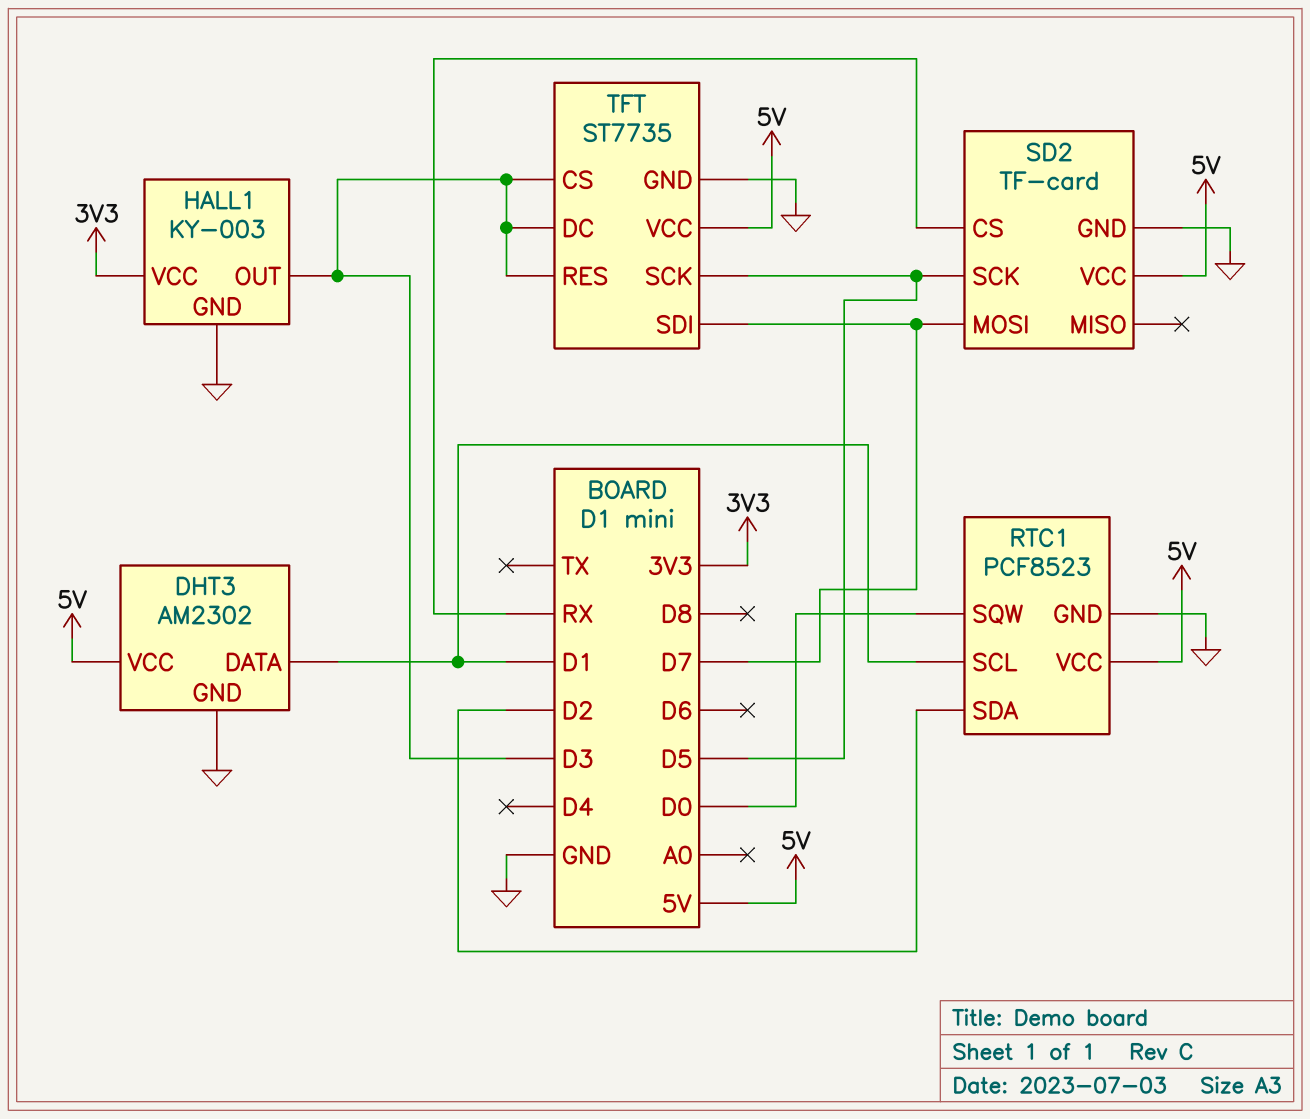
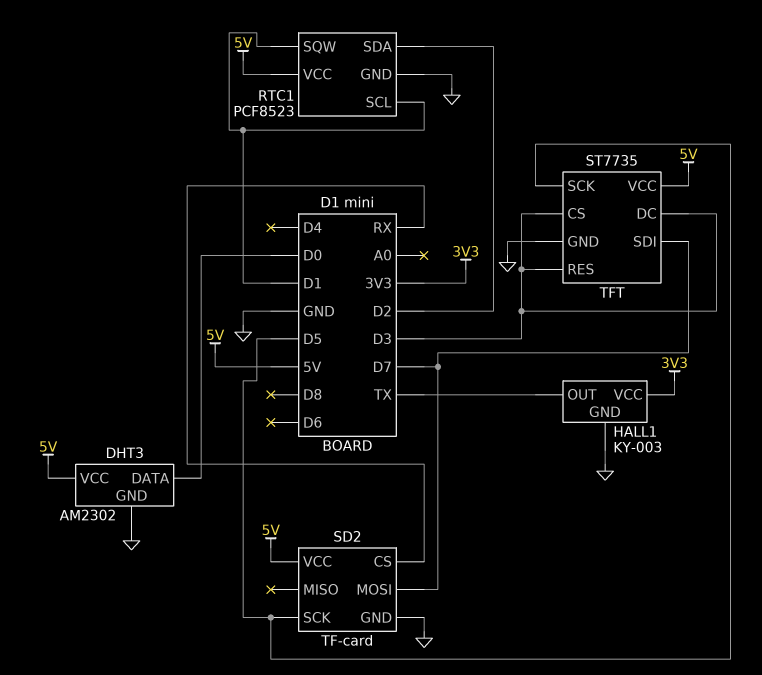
DHT3 pin DATA: D1 -> D0
HALL1 pin OUT: D3 -> TX
RTC1 pin SQW: D0 -> D1

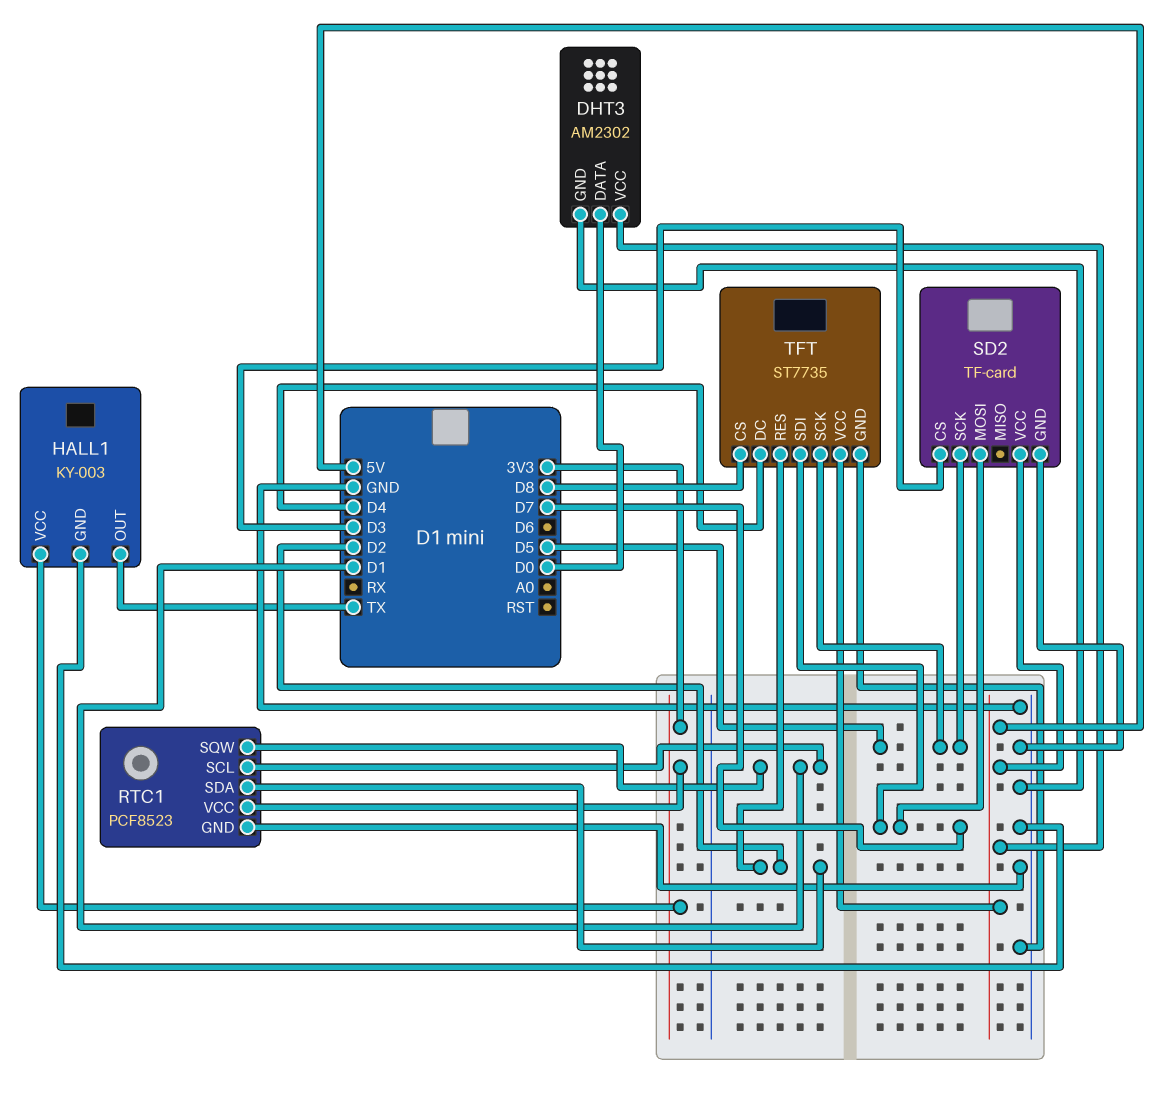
RTC1 pin VCC: 5V -> 3V3
SD2 pin CS: RX -> D3
TFT pin CS: D3 -> D8
TFT pin DC: D3 -> D4
TFT pin RES: D3 -> D2

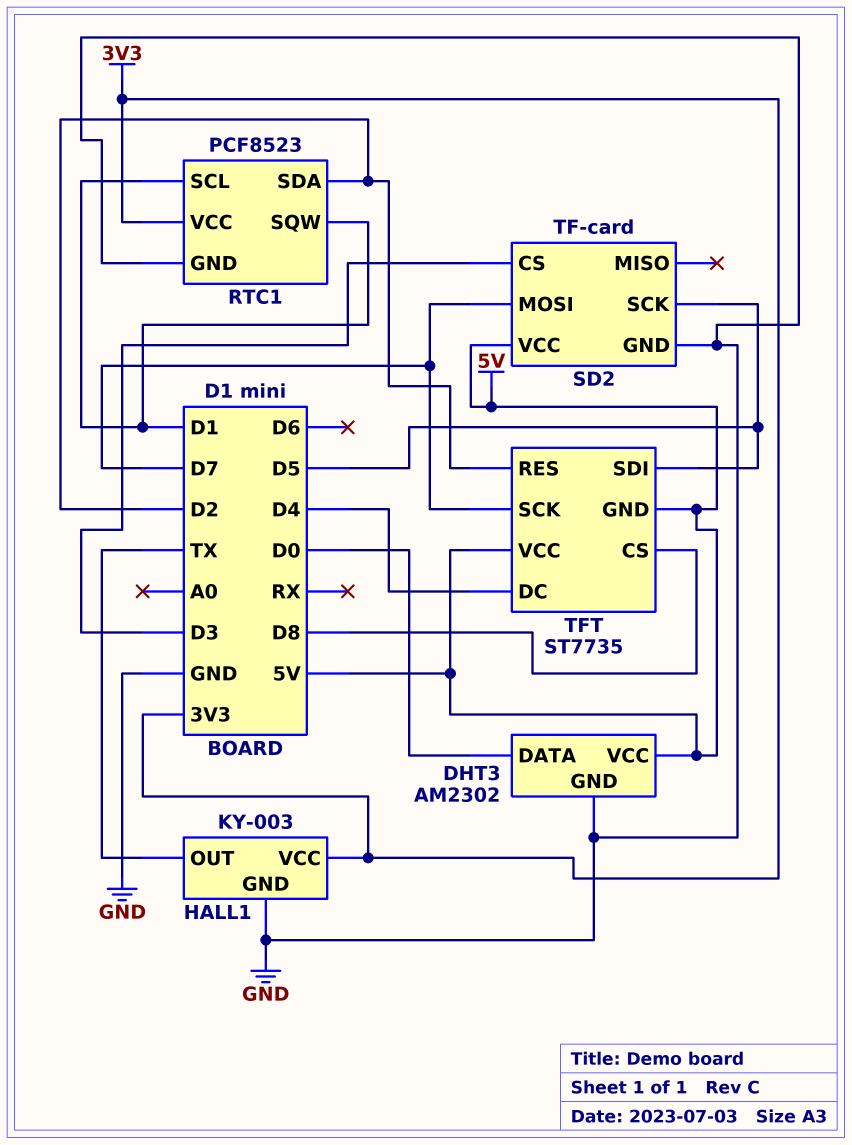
TFT pin GND: GND -> 5V
TFT pin SCK: D5 -> D7
TFT pin SDI: D7 -> D5

